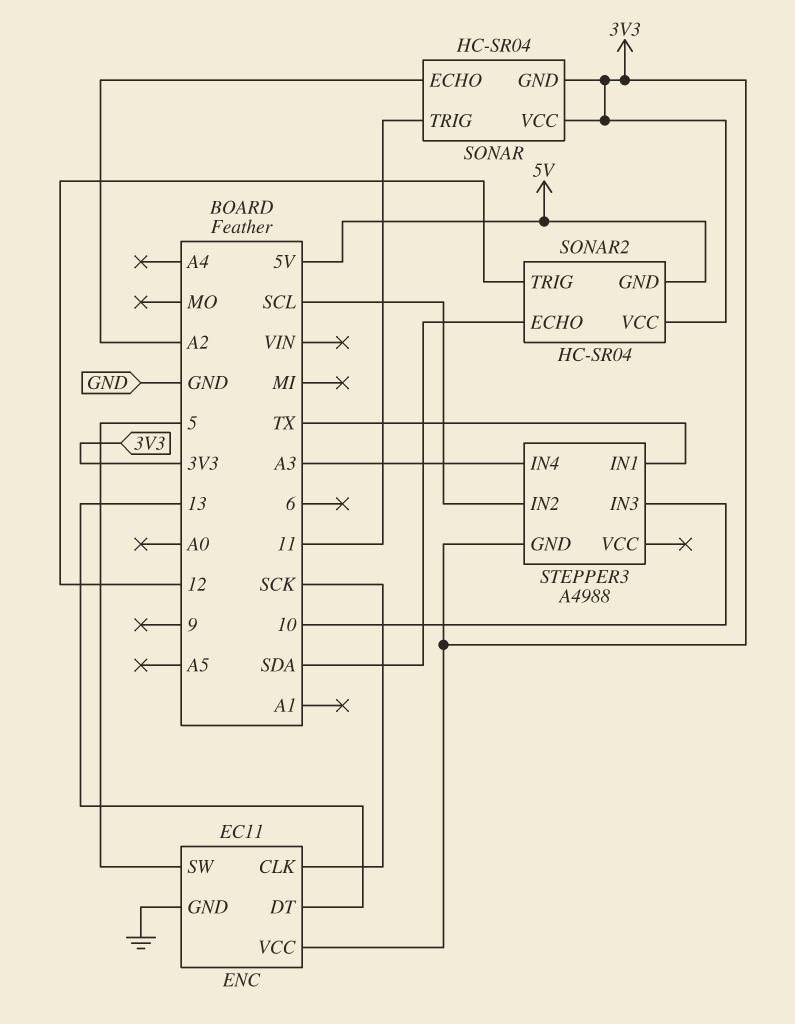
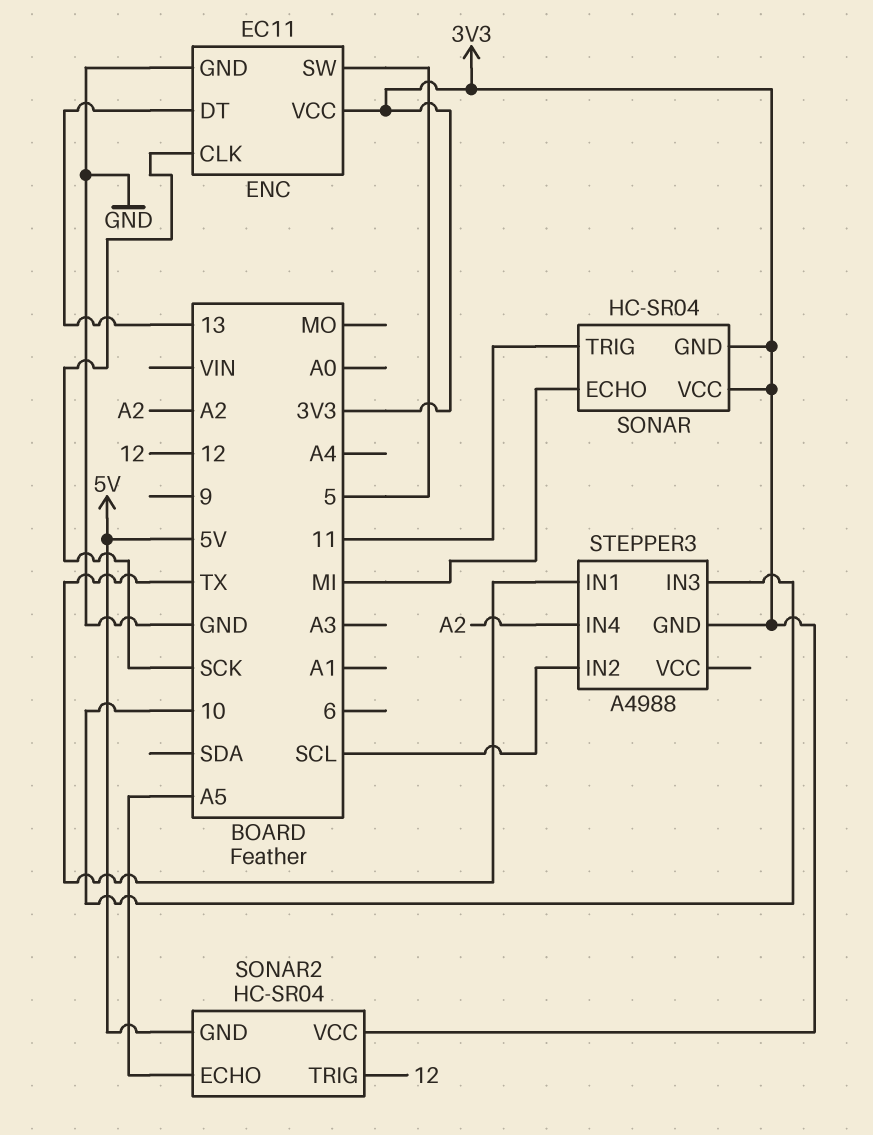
SONAR pin ECHO: A2 -> MI
SONAR2 pin ECHO: SDA -> A5
STEPPER3 pin IN4: A3 -> A2

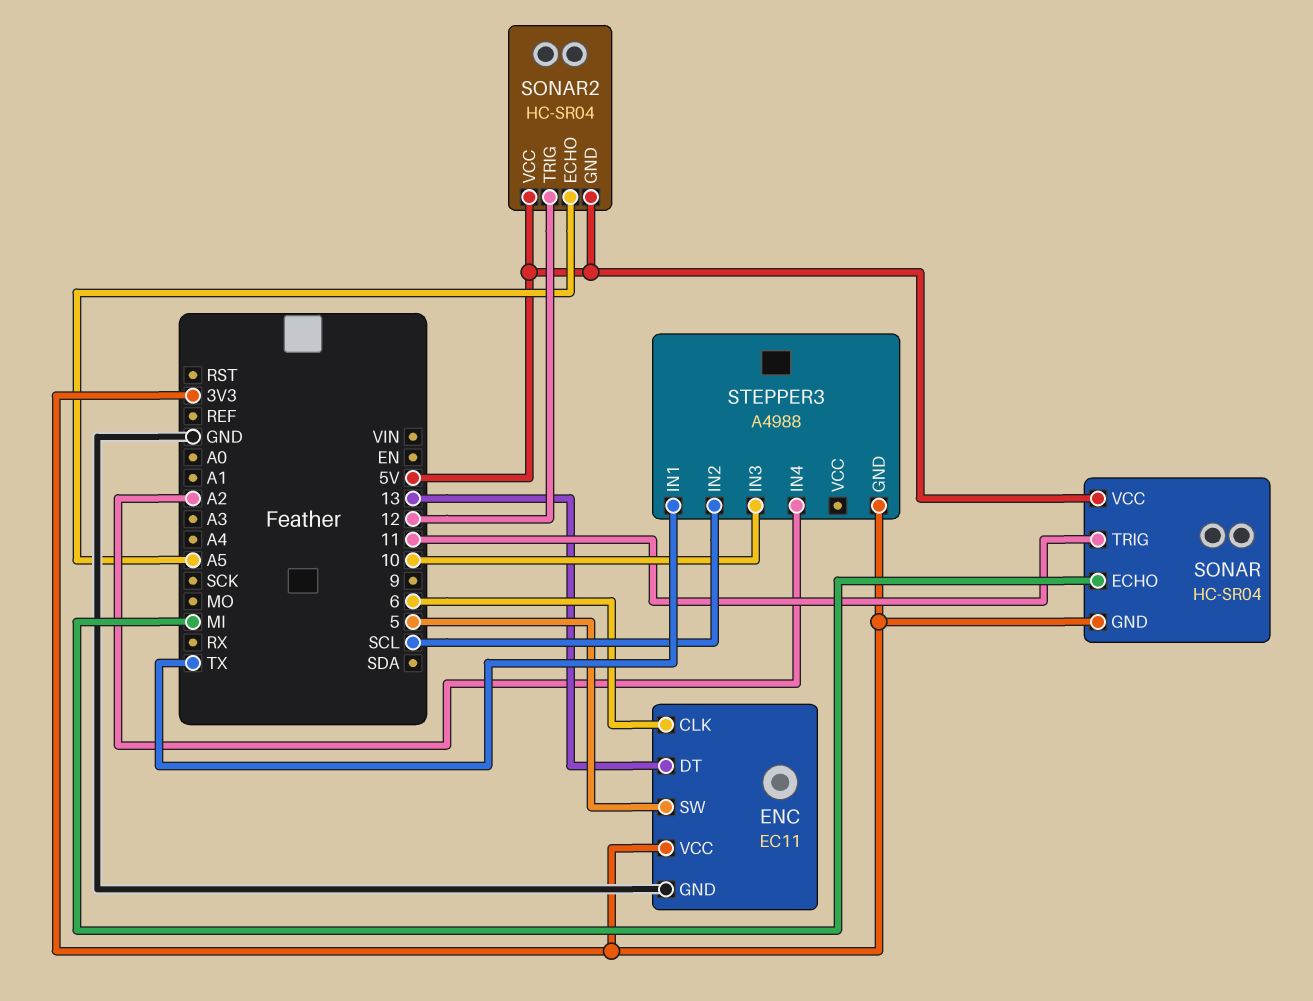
ENC pin CLK: SCK -> 6
SONAR pin VCC: 3V3 -> 5V
SONAR2 pin VCC: 3V3 -> 5V

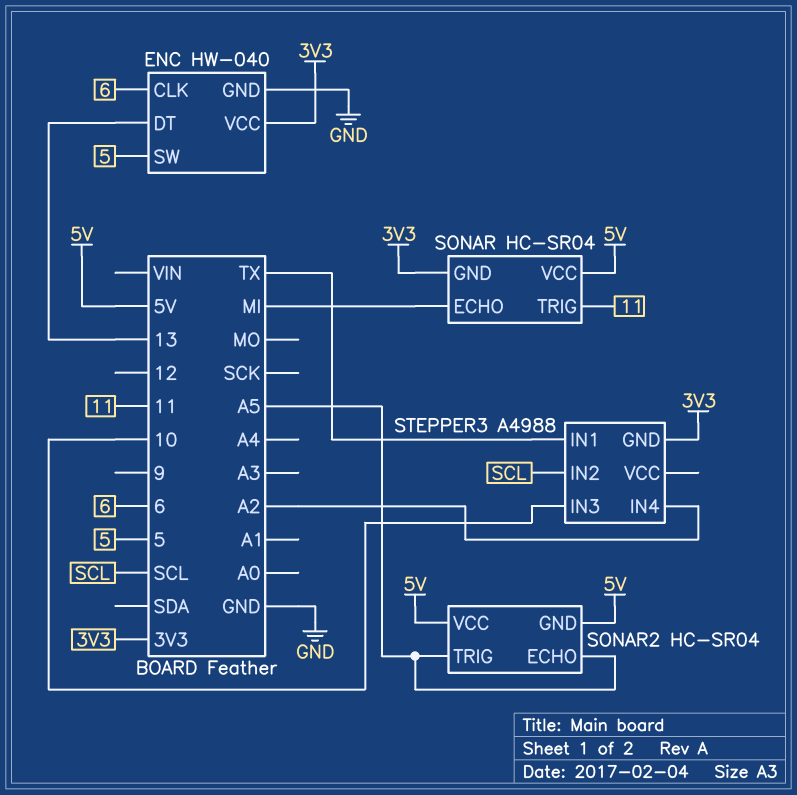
ENC: EC11 -> HW-040
SONAR2 pin TRIG: 12 -> A5

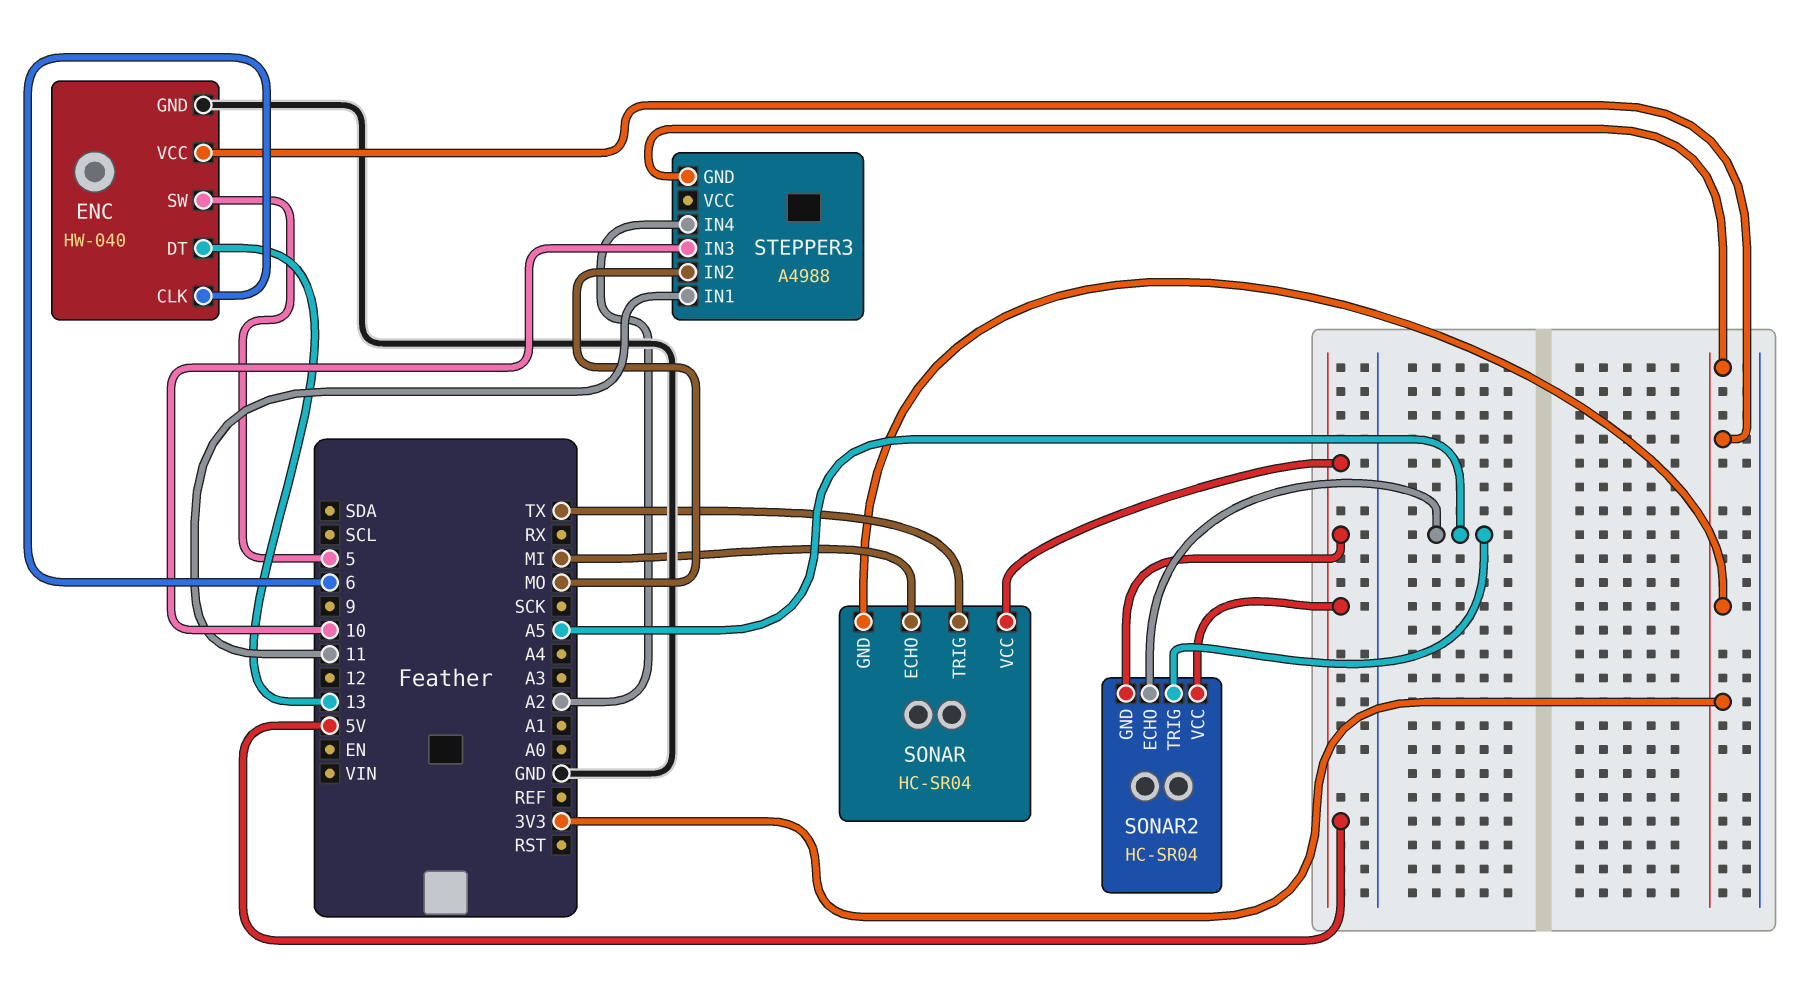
SONAR pin TRIG: 11 -> TX
STEPPER3 pin IN1: TX -> 11
STEPPER3 pin IN2: SCL -> MO

